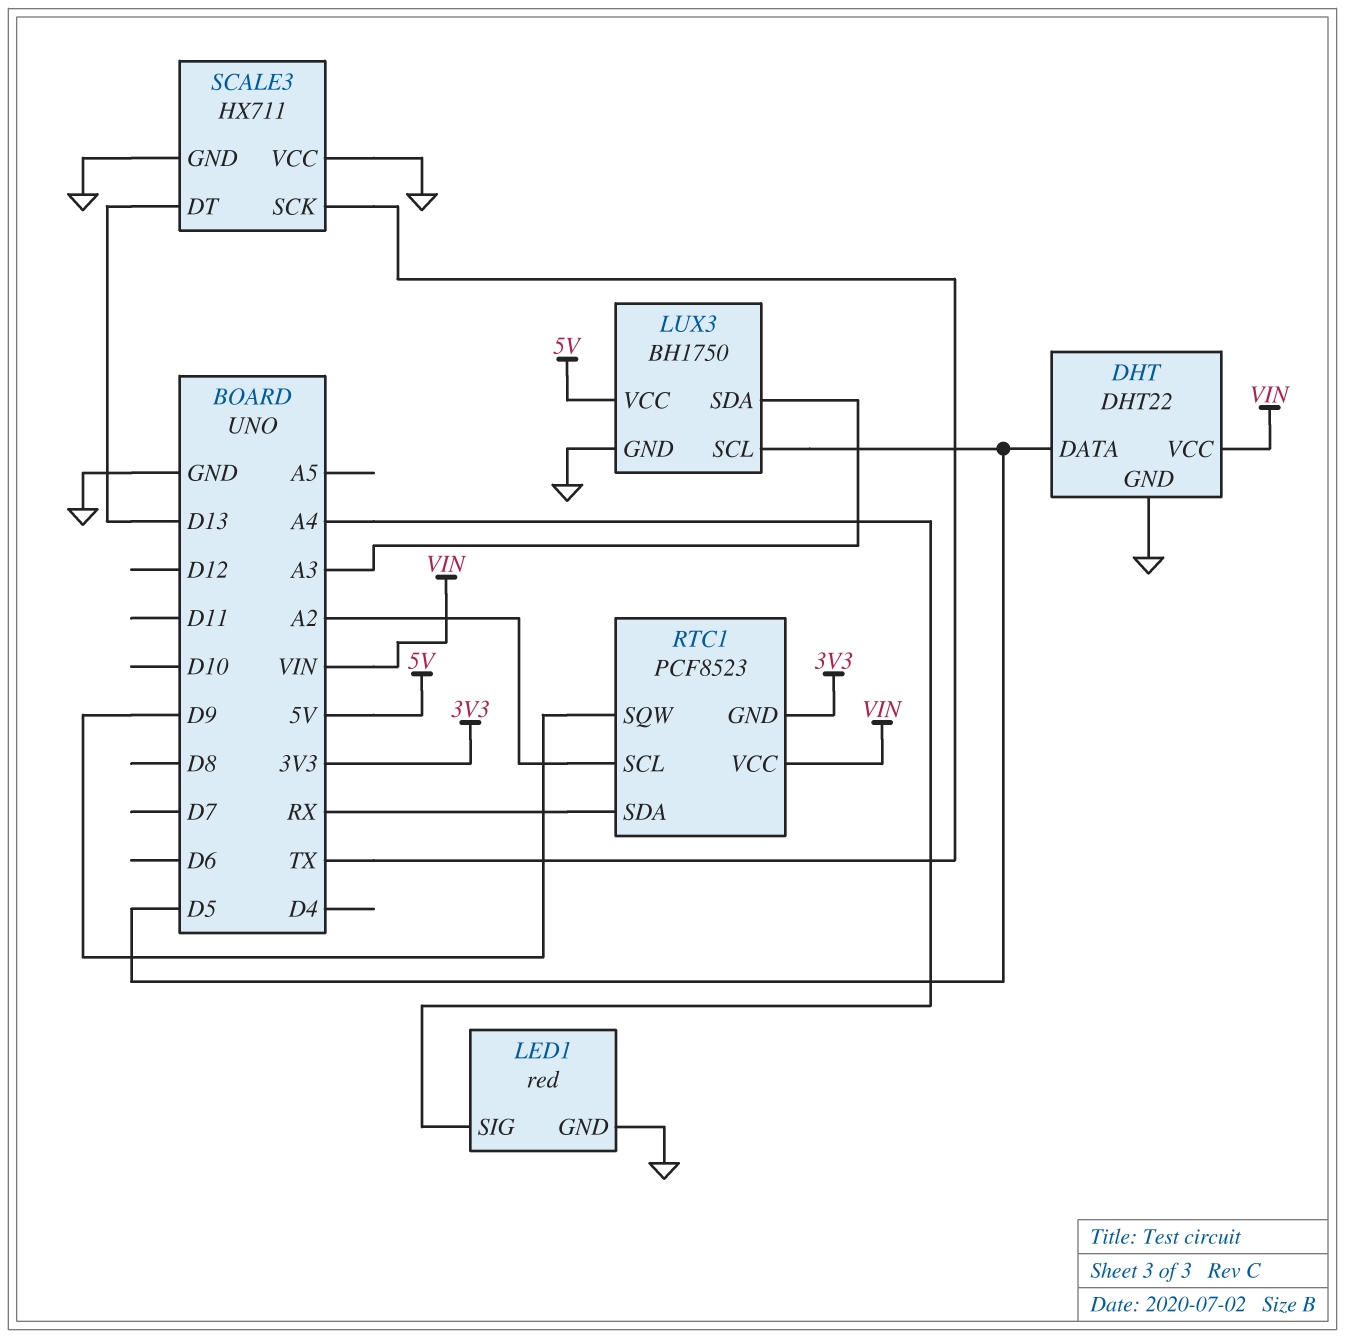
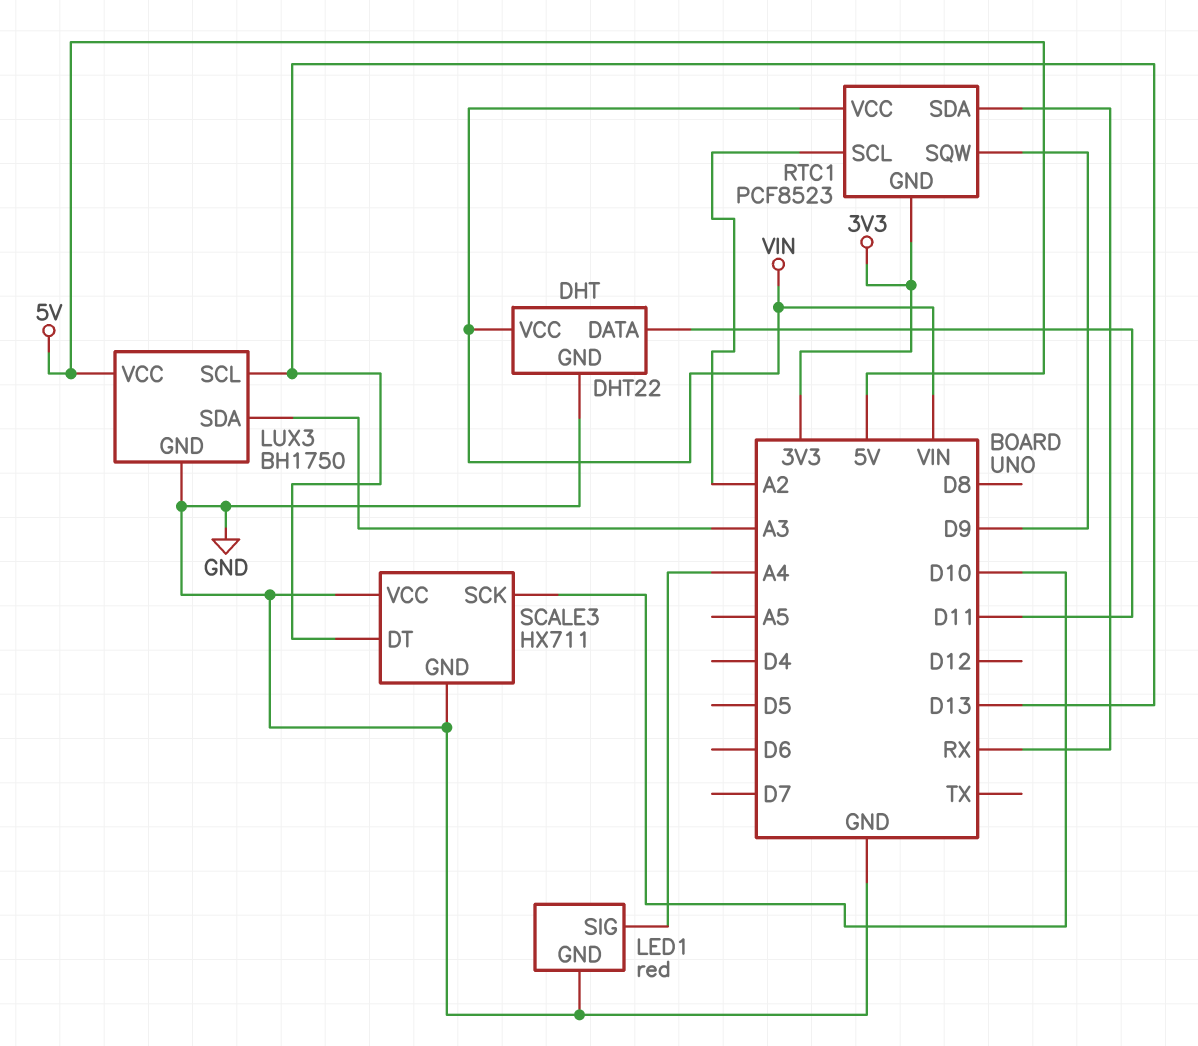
DHT pin DATA: D5 -> D11
LUX3 pin SCL: D5 -> D13
SCALE3 pin SCK: TX -> D10

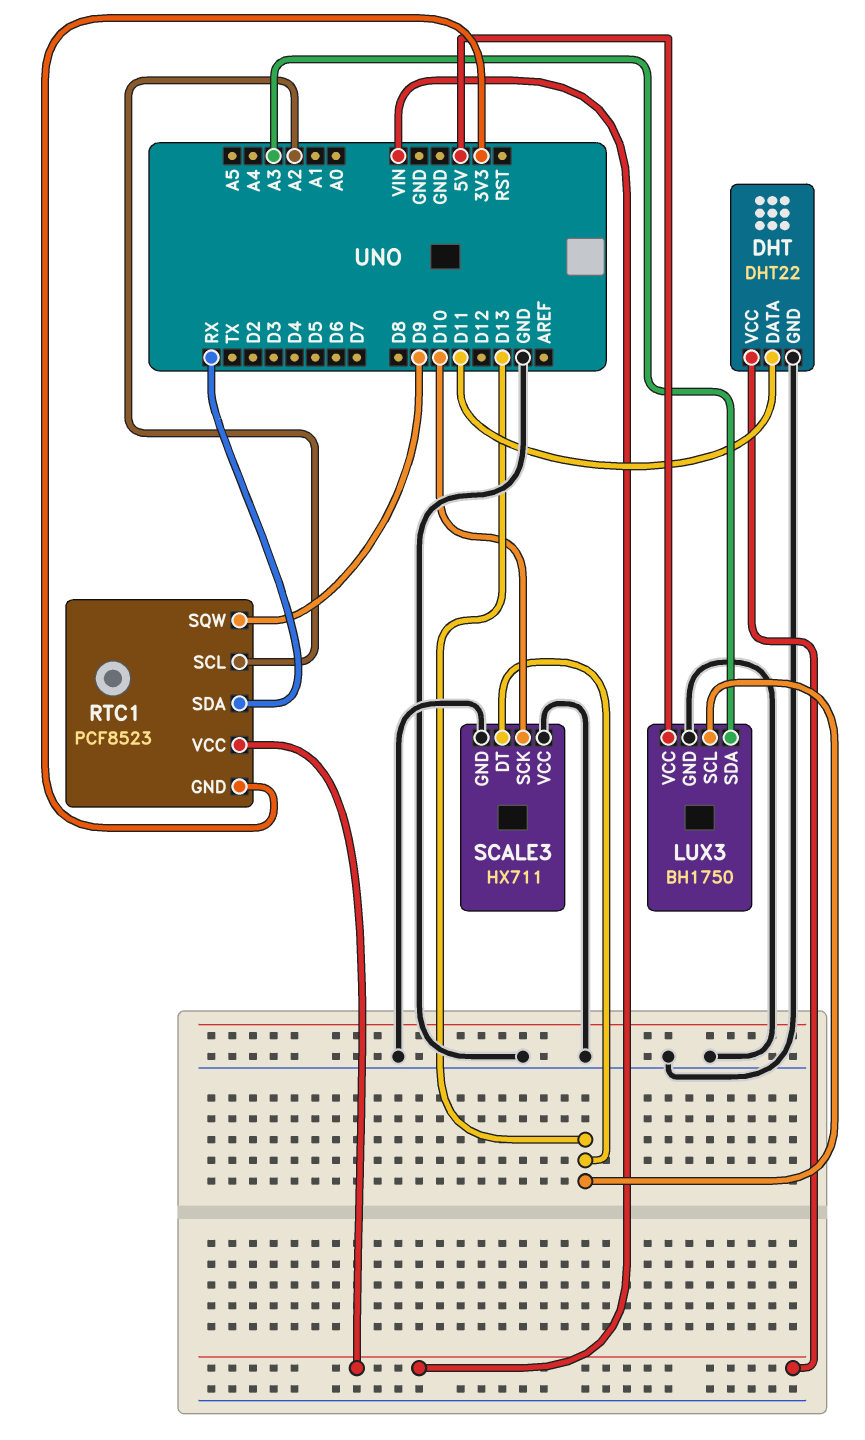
LED1: red -> none
LED1 pin GND: GND -> none
LED1 pin SIG: A4 -> none

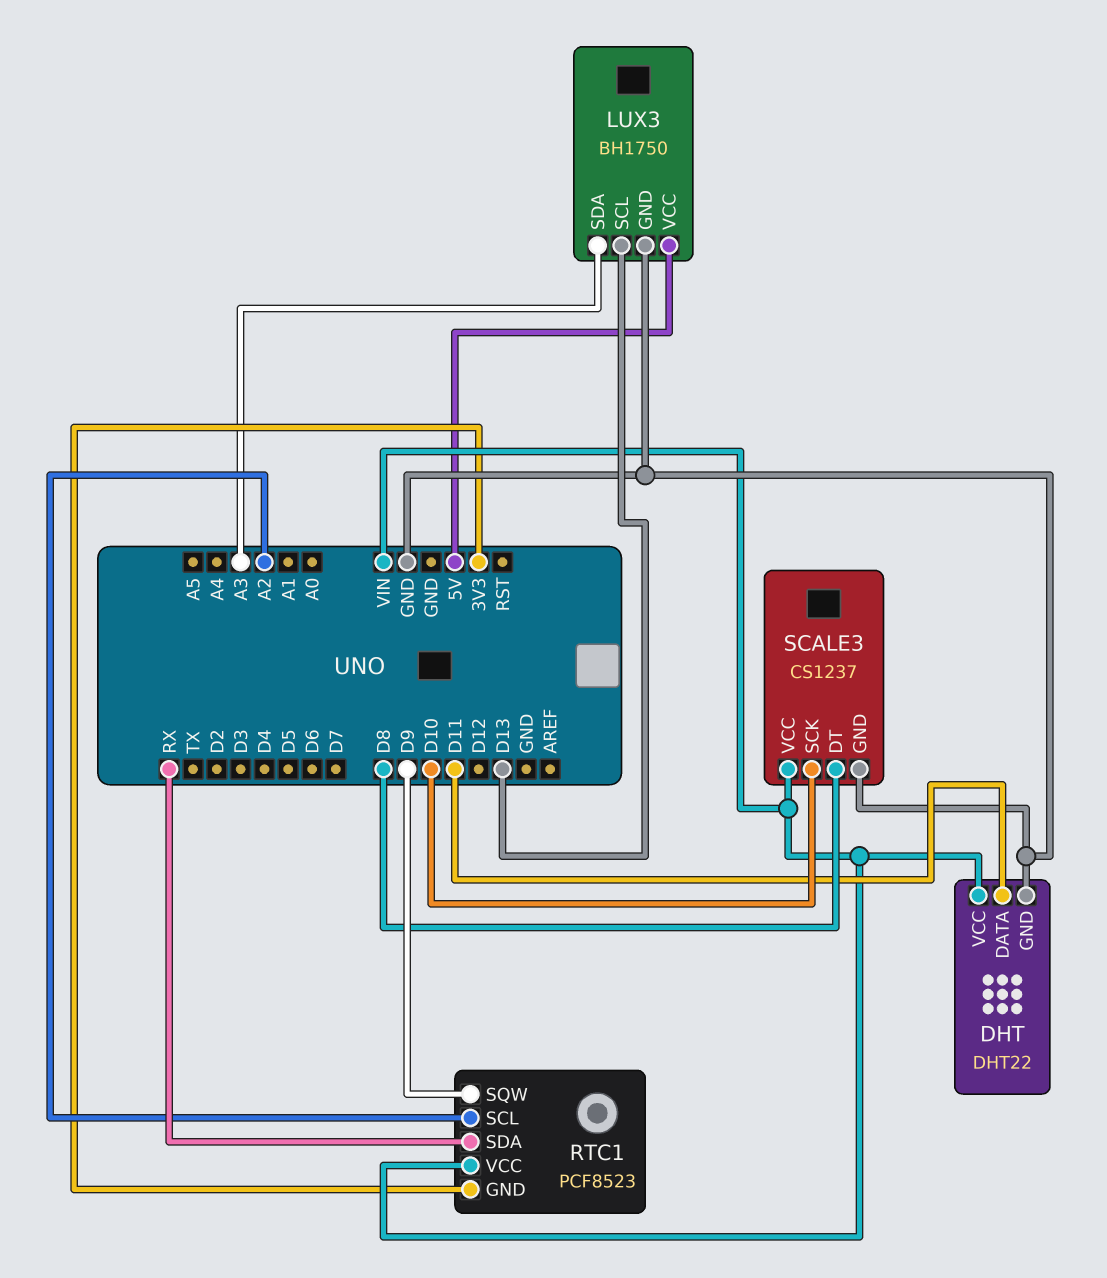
SCALE3: HX711 -> CS1237
SCALE3 pin DT: D13 -> D8
SCALE3 pin VCC: GND -> VIN

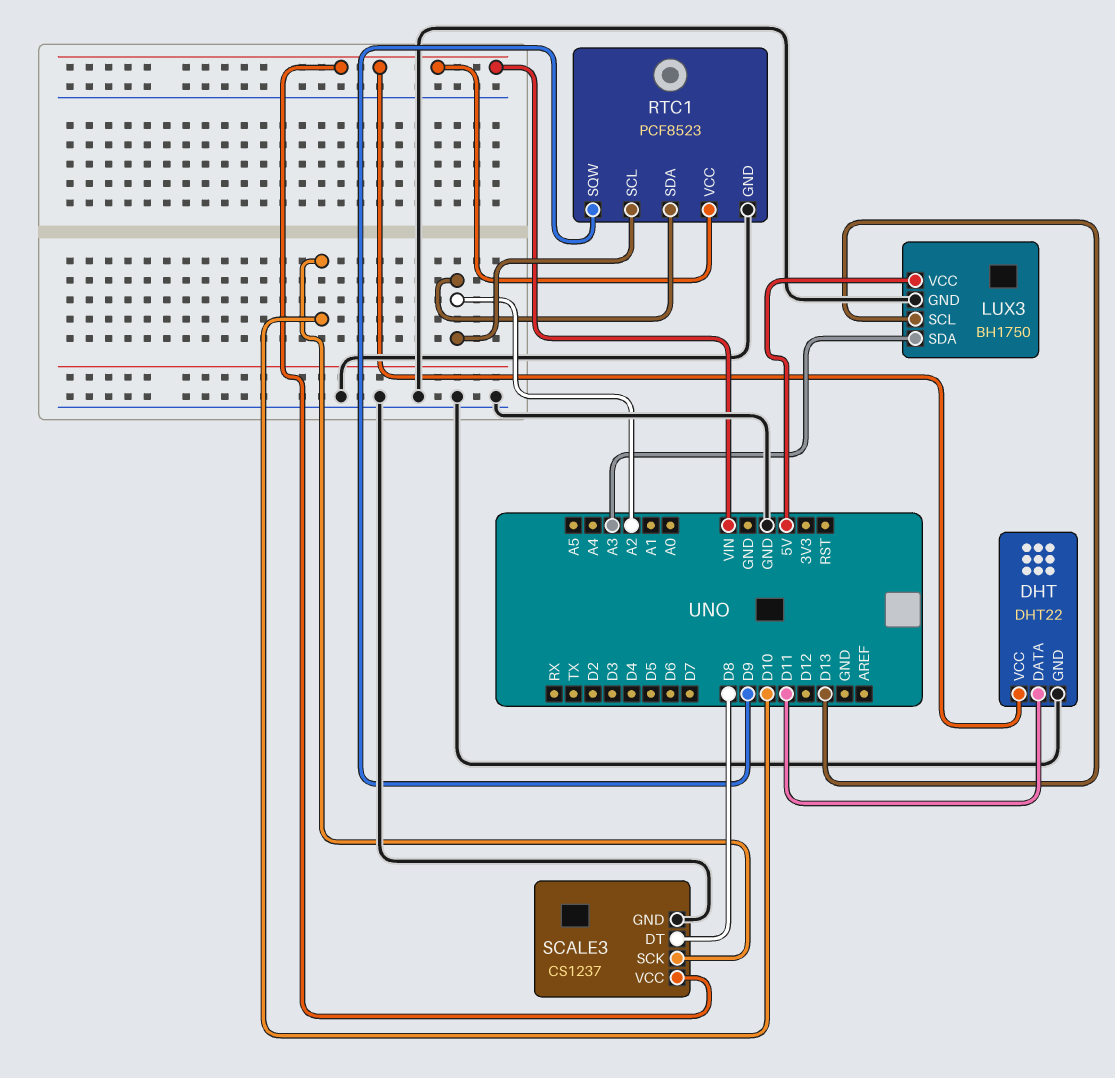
RTC1 pin GND: 3V3 -> GND
RTC1 pin SDA: RX -> A2

